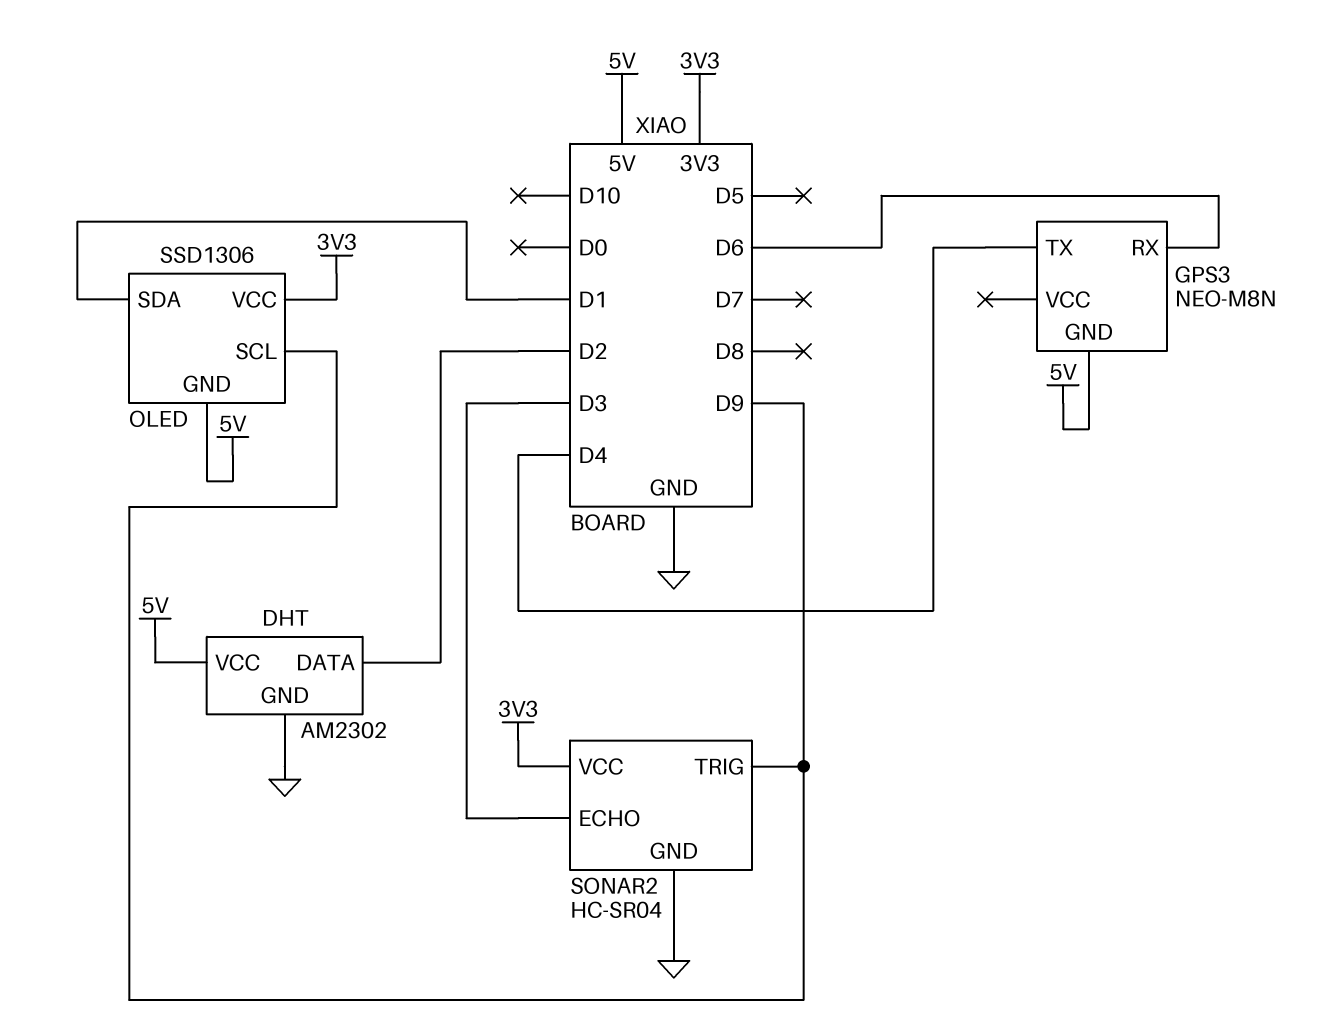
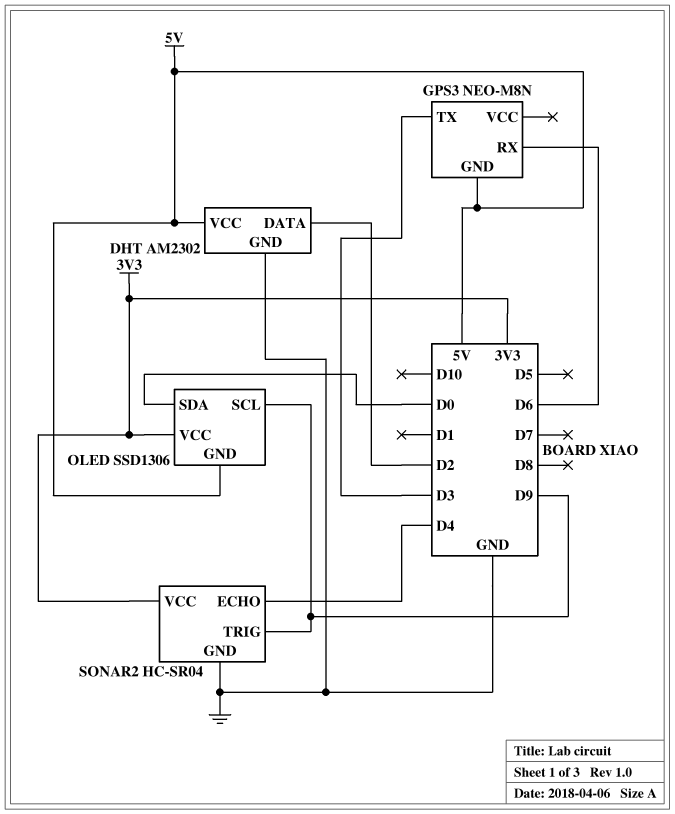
GPS3 pin TX: D4 -> D3
OLED pin SDA: D1 -> D0
SONAR2 pin ECHO: D3 -> D4

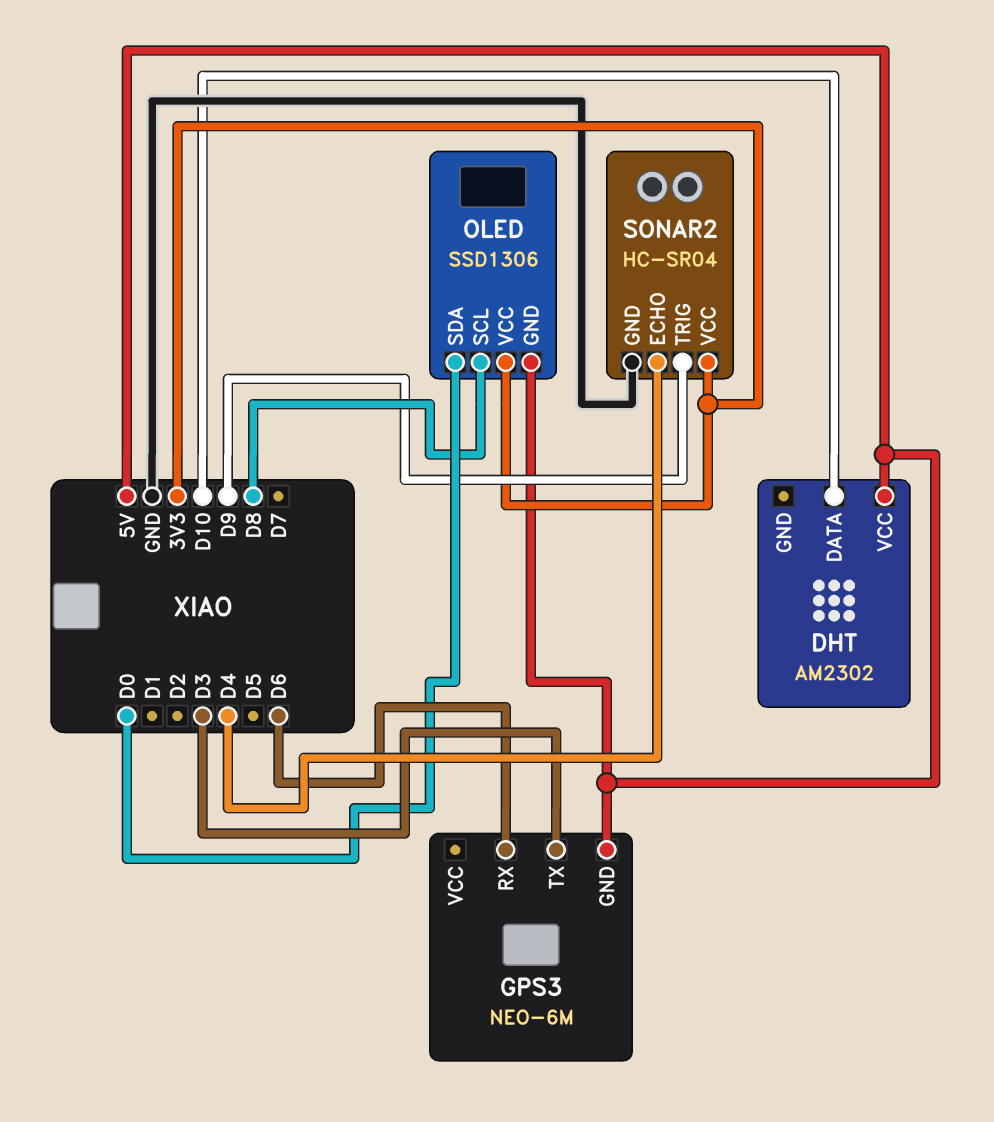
DHT pin DATA: D2 -> D10
DHT pin GND: GND -> none
GPS3: NEO-M8N -> NEO-6M
OLED pin SCL: D9 -> D8

